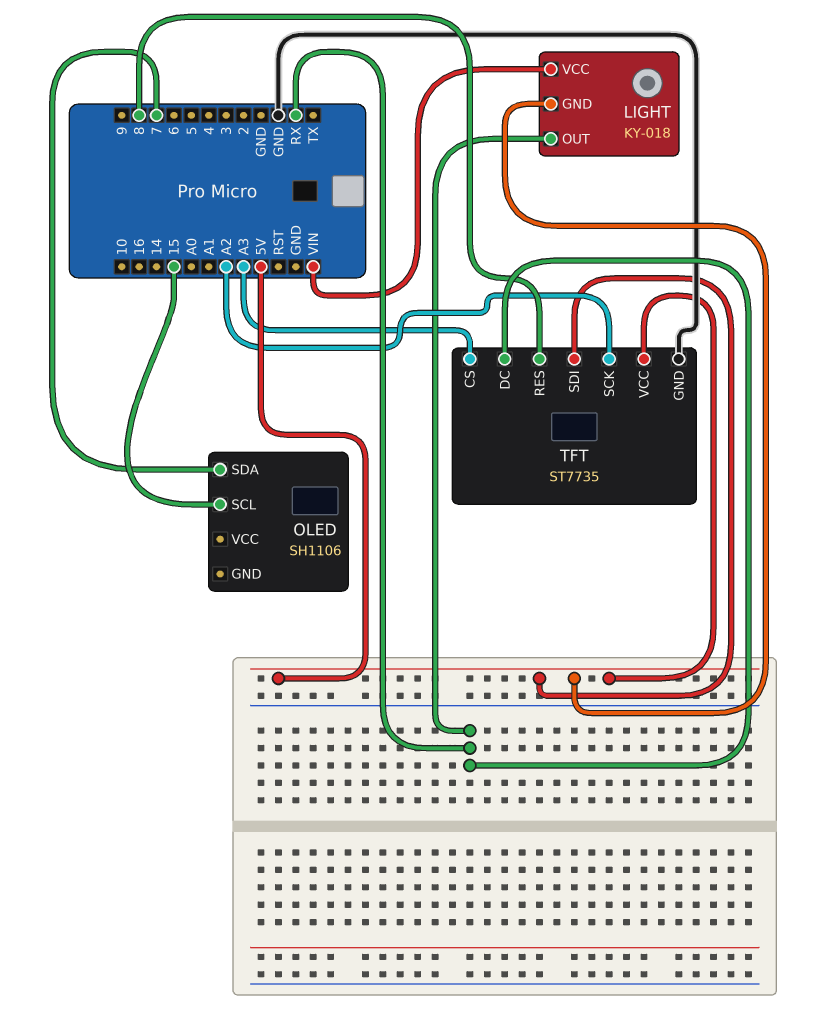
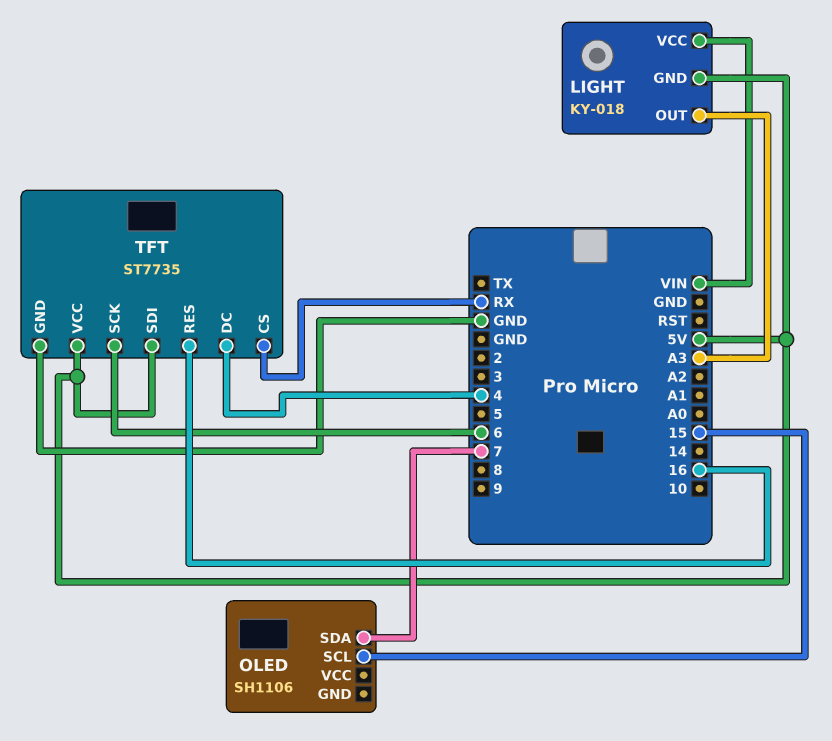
LIGHT pin OUT: RX -> A3
TFT pin CS: A3 -> RX
TFT pin DC: RX -> 4
TFT pin RES: 8 -> 16
TFT pin SCK: A2 -> 6

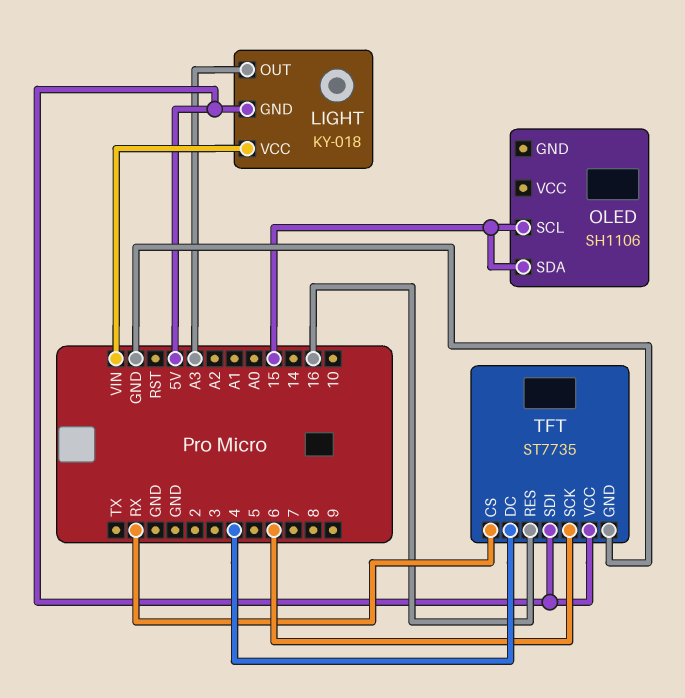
OLED pin SDA: 7 -> 15

